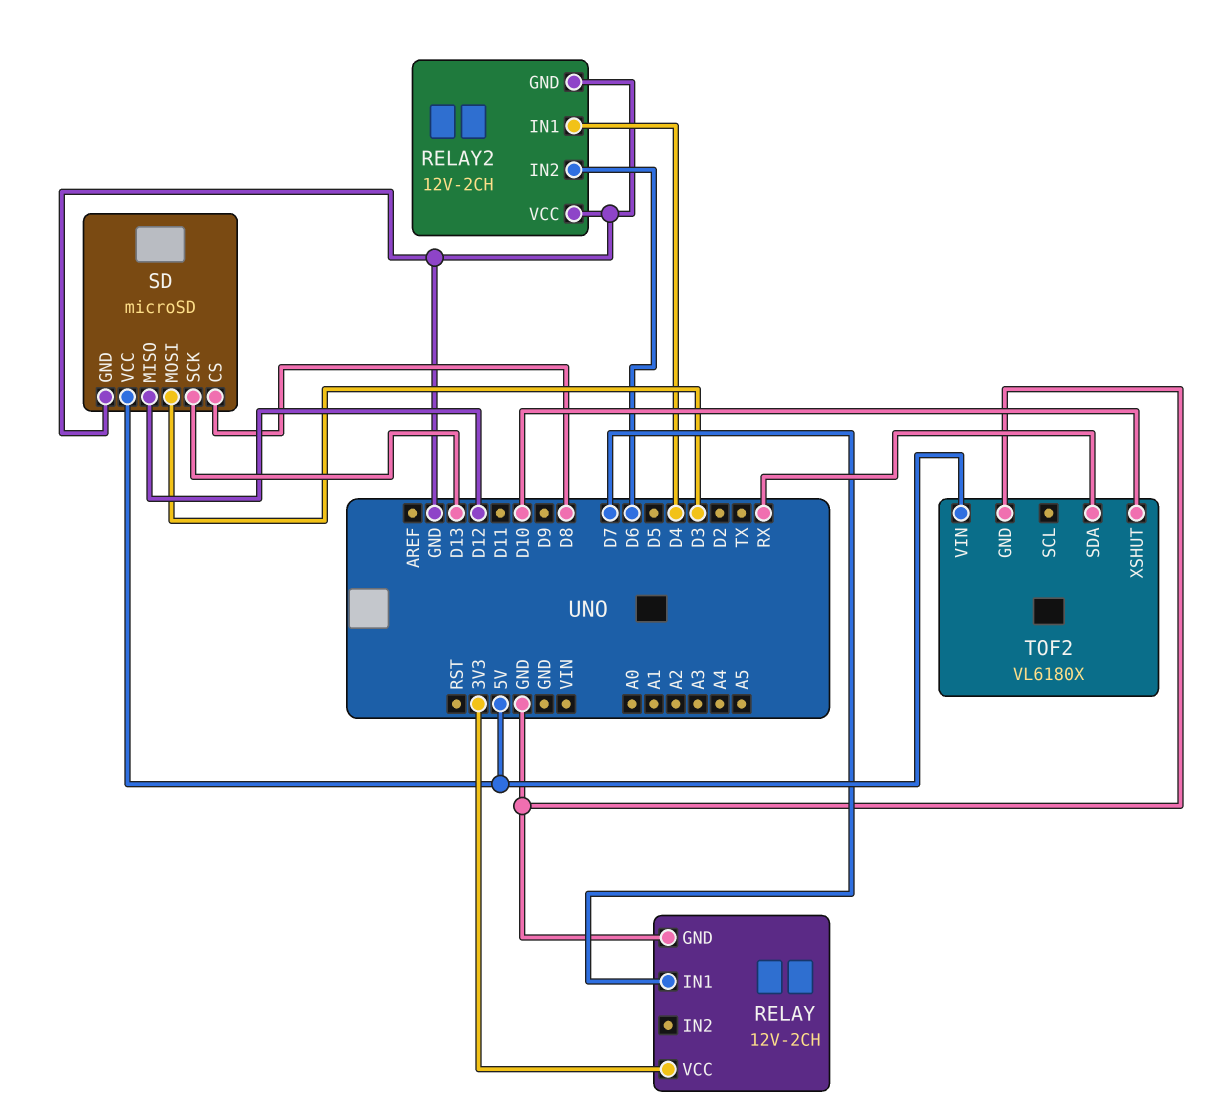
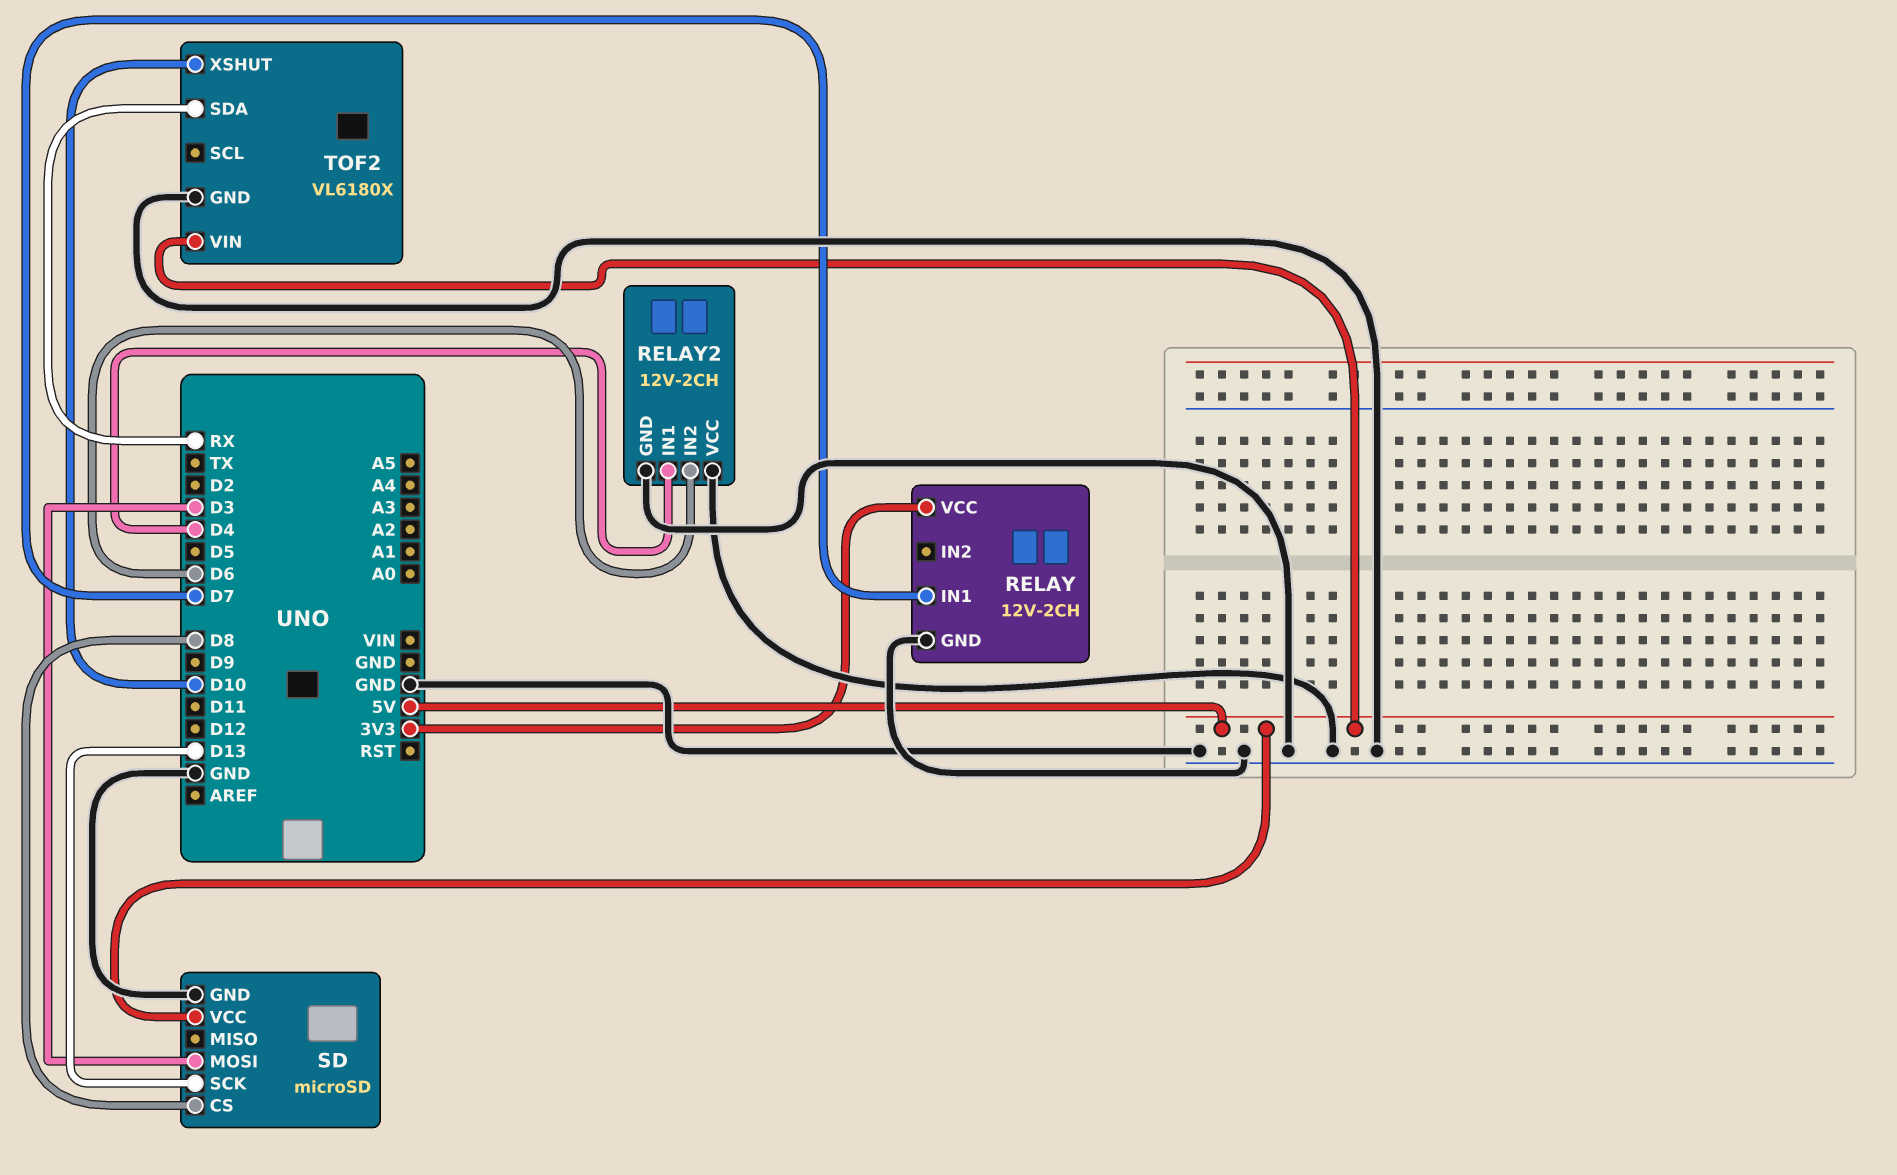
SD pin MISO: D12 -> none

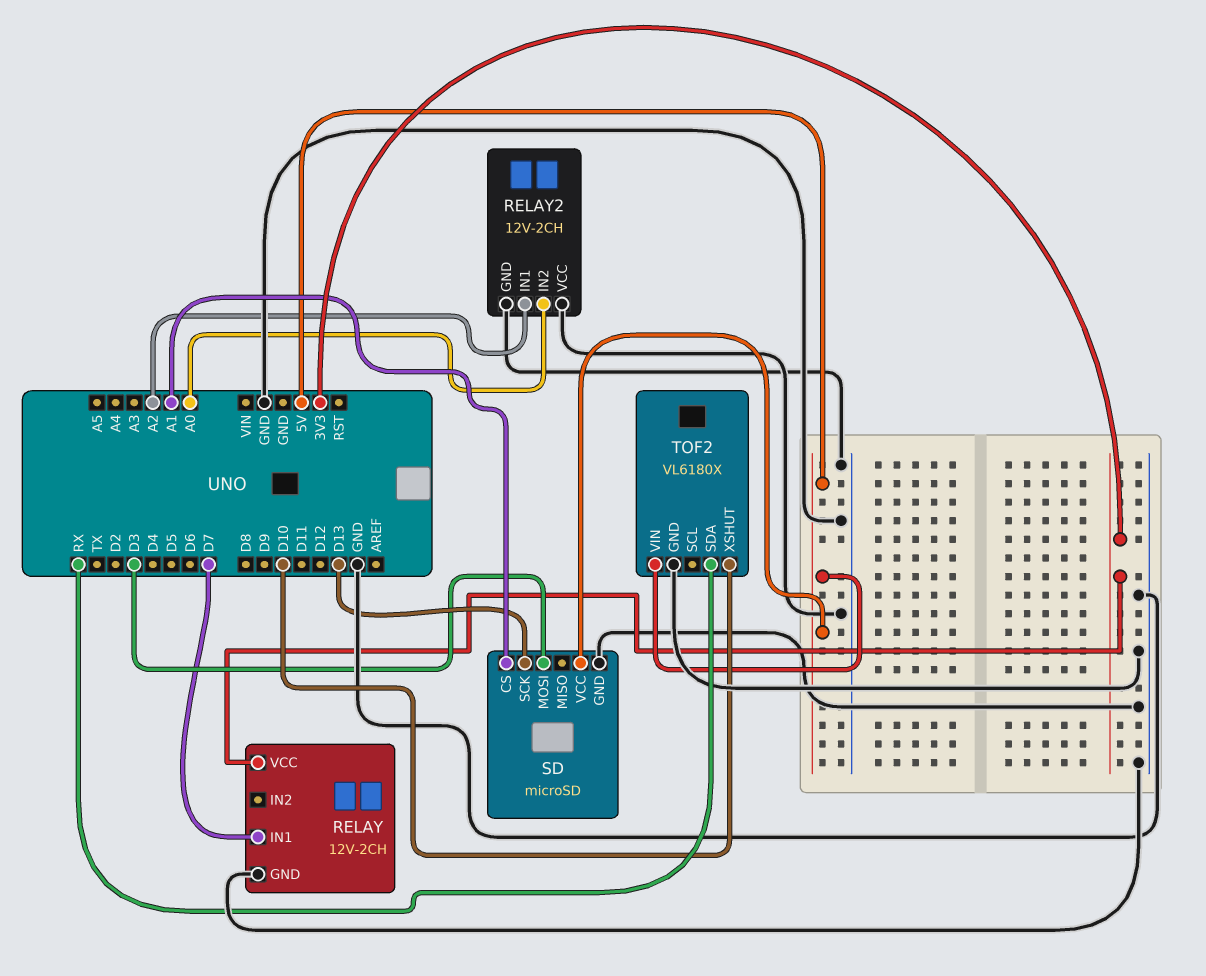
RELAY2 pin IN1: D4 -> A2
RELAY2 pin IN2: D6 -> A0
SD pin CS: D8 -> A1

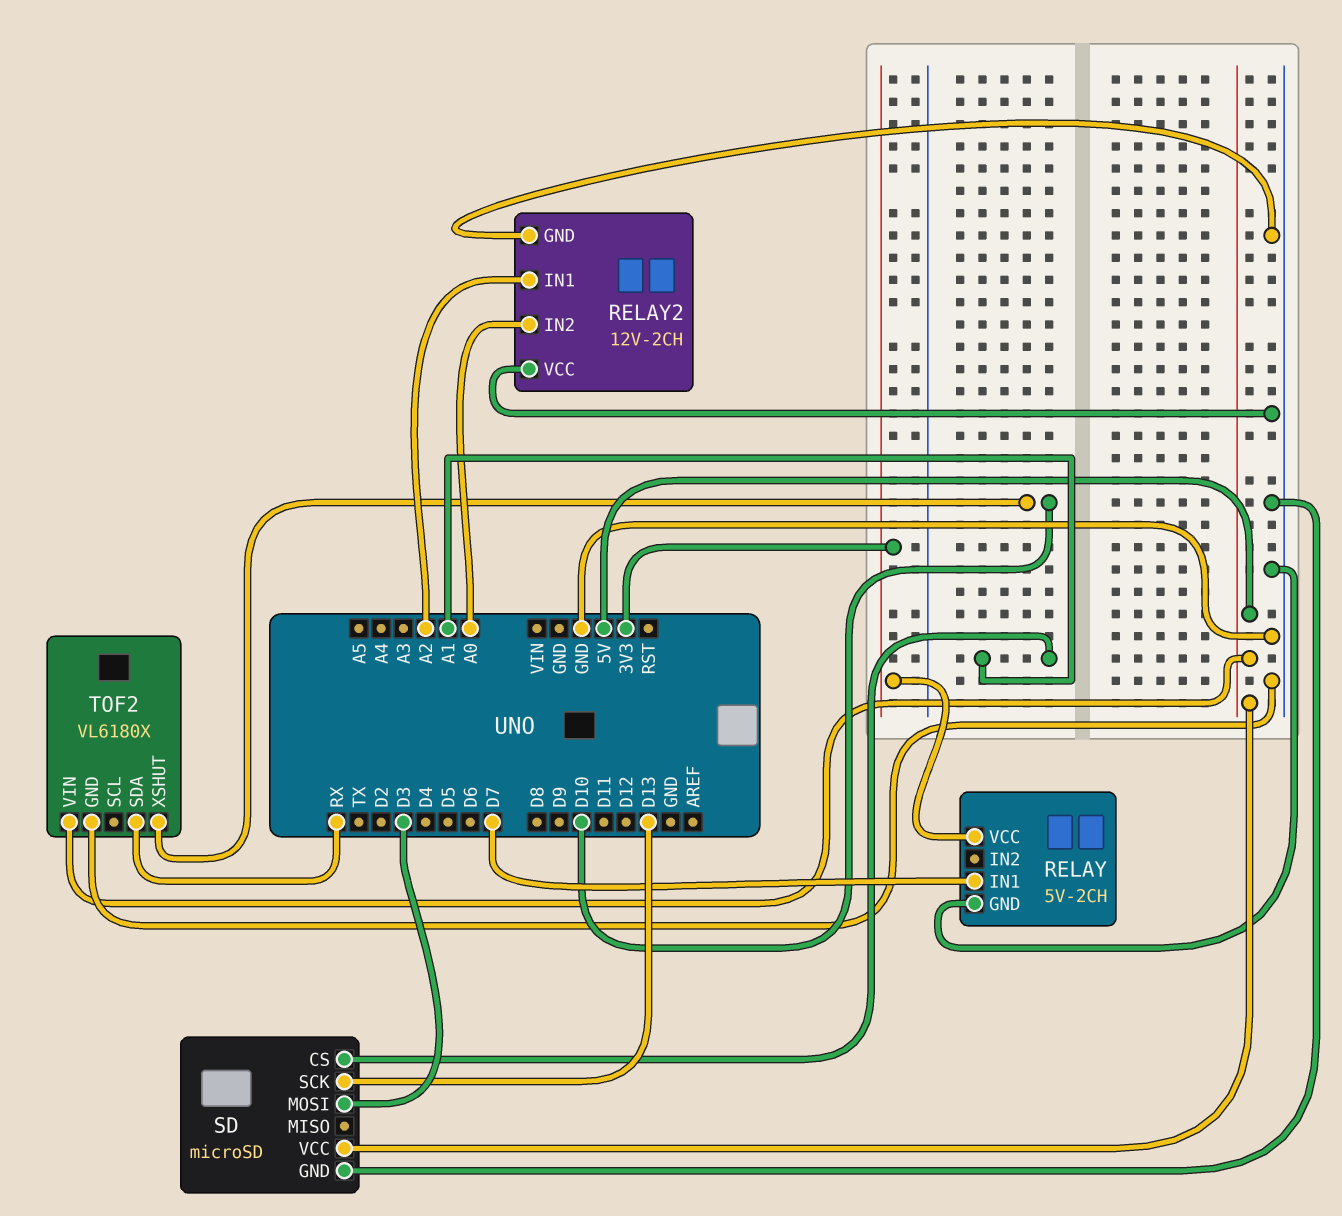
RELAY: 12V-2CH -> 5V-2CH

